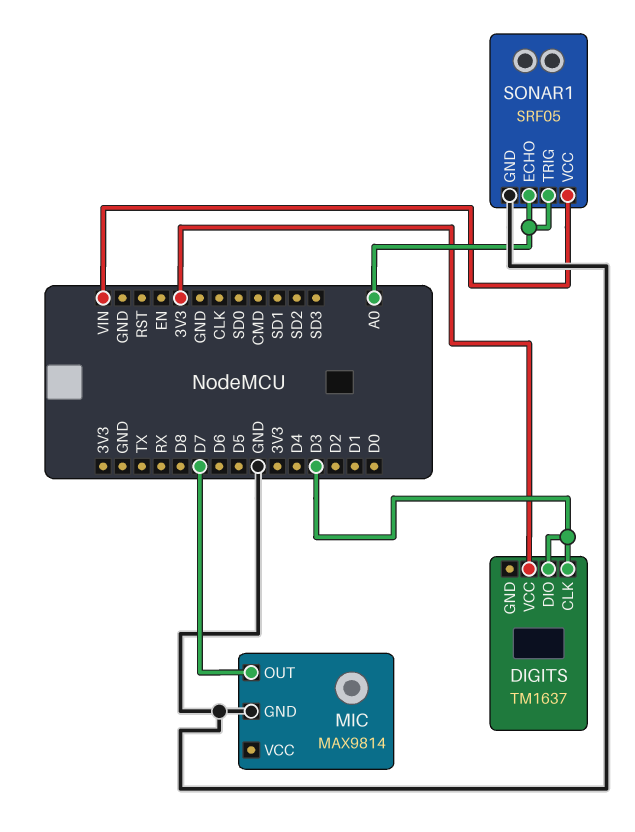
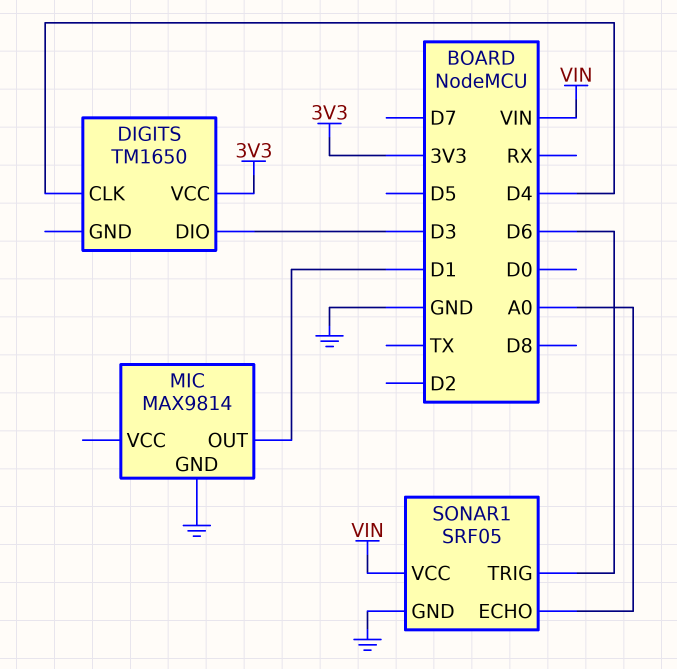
DIGITS: TM1637 -> TM1650
DIGITS pin CLK: D3 -> D4
MIC pin OUT: D7 -> D1
SONAR1 pin TRIG: A0 -> D6

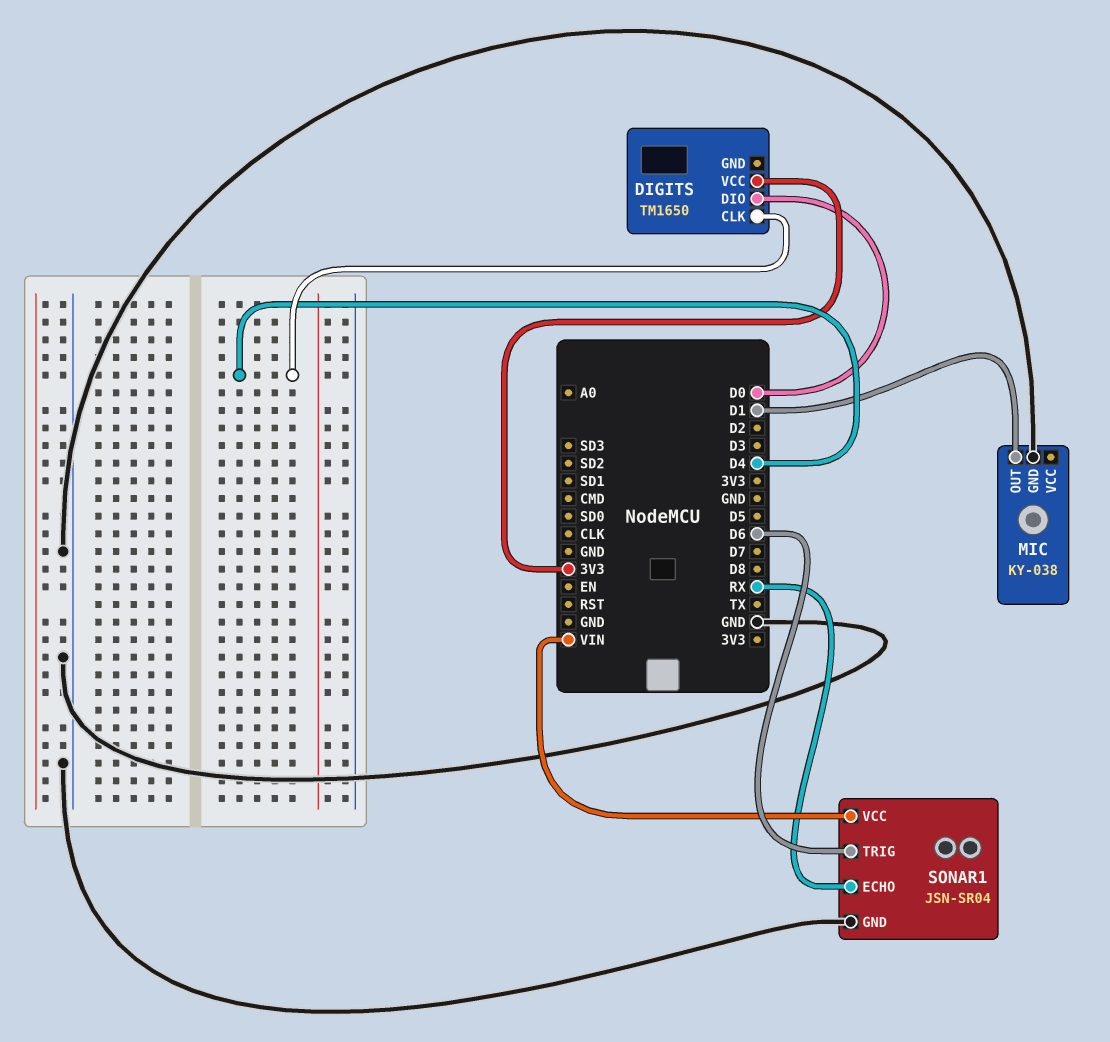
DIGITS pin DIO: D3 -> D0
MIC: MAX9814 -> KY-038
SONAR1: SRF05 -> JSN-SR04
SONAR1 pin ECHO: A0 -> RX

